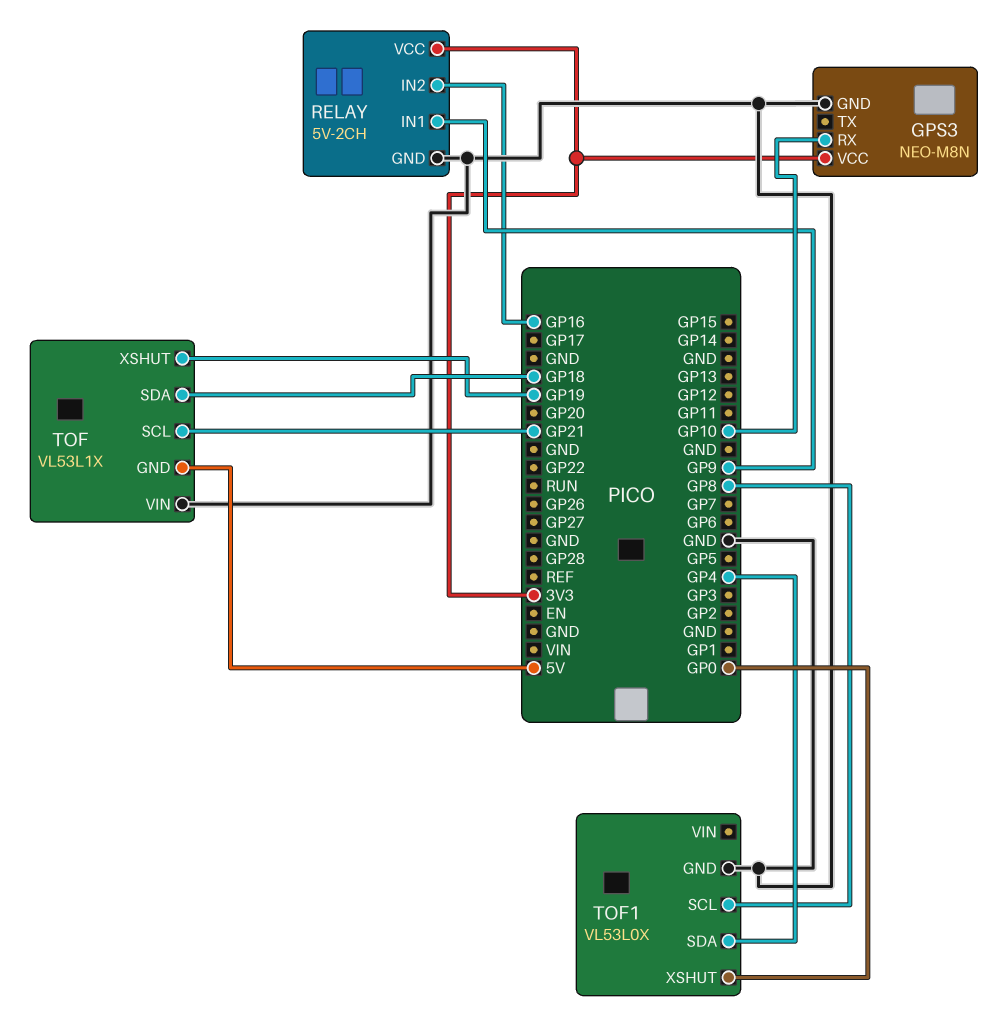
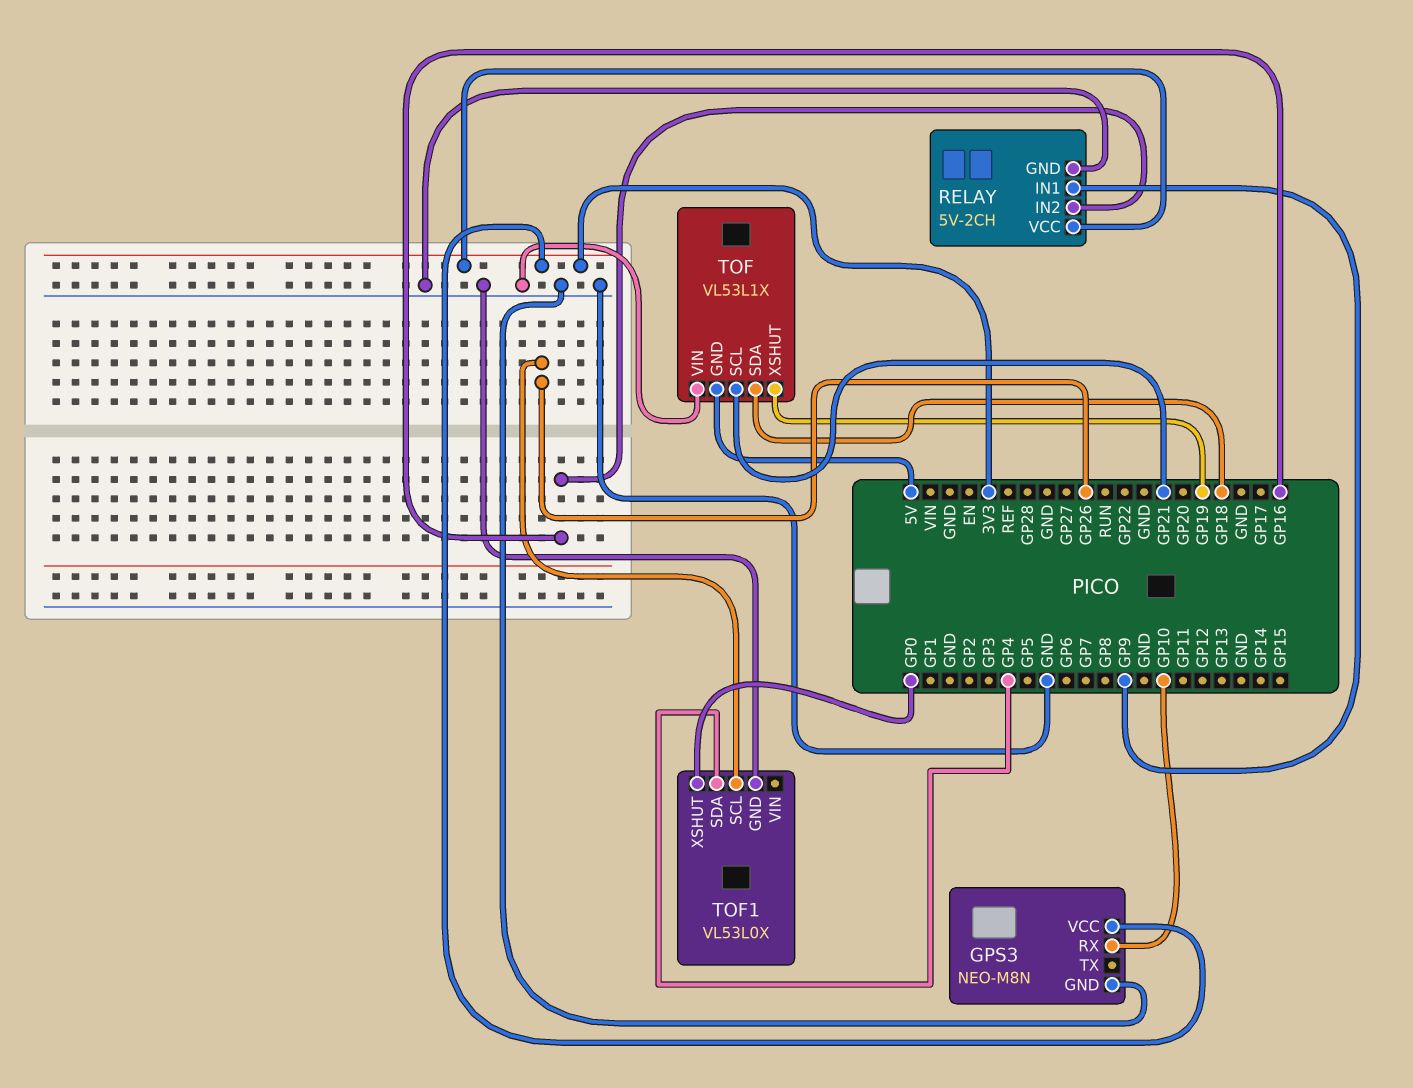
TOF1 pin SCL: GP8 -> GP26

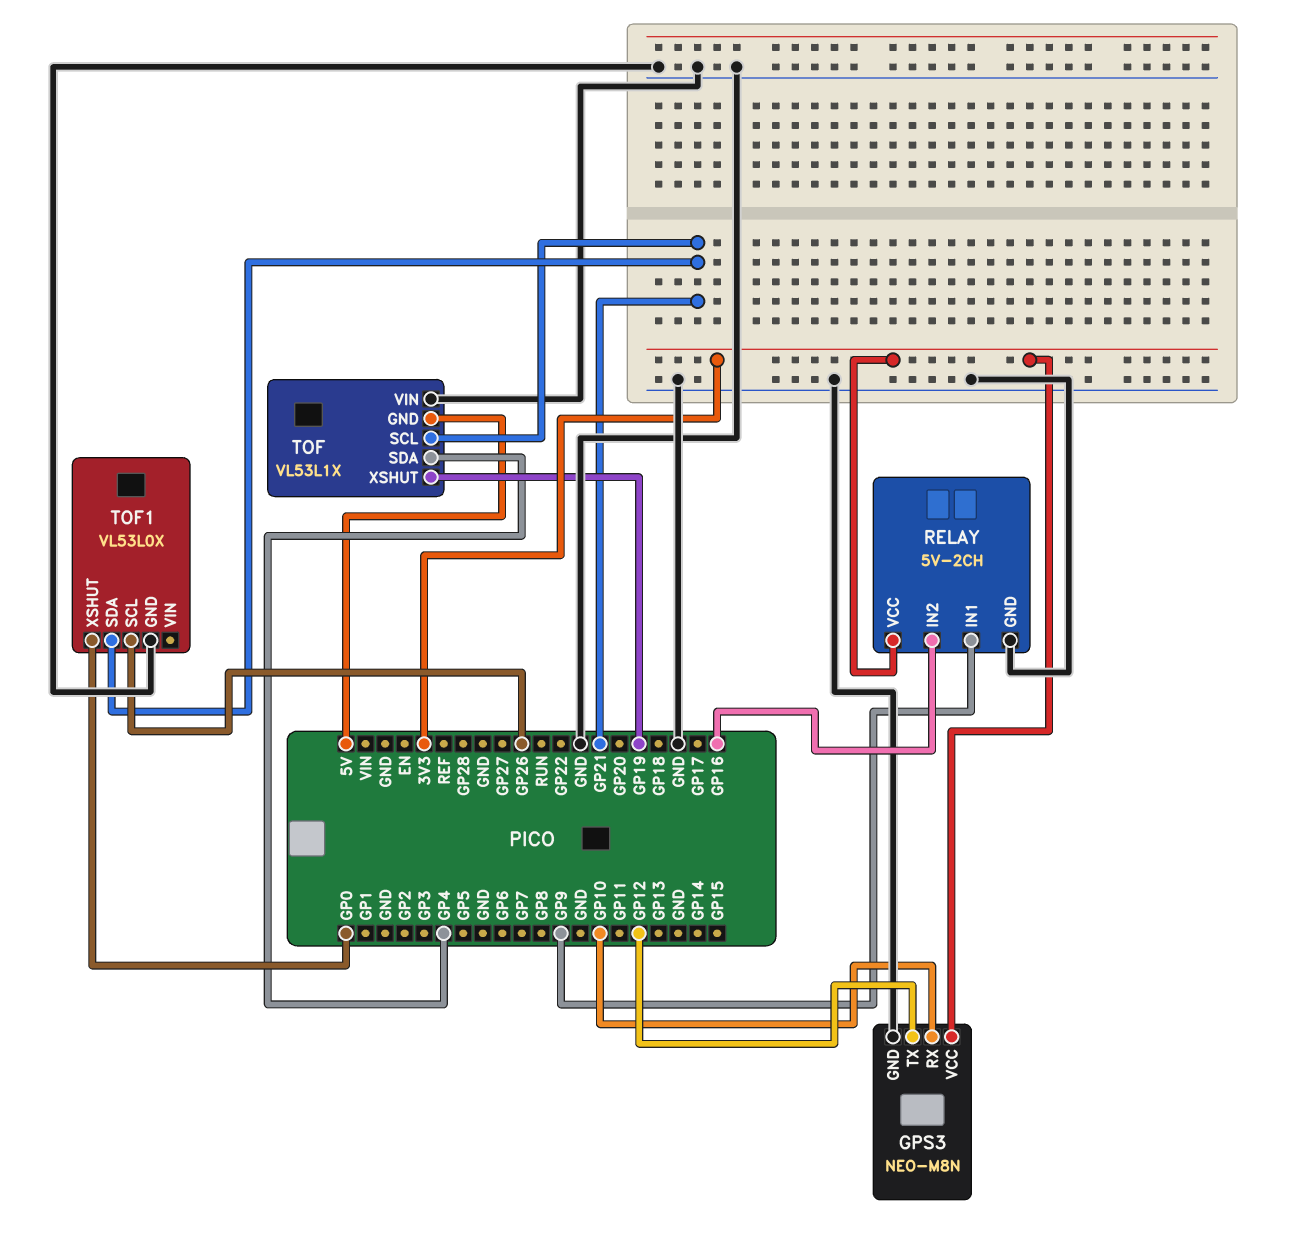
GPS3 pin TX: none -> GP12
TOF pin SDA: GP18 -> GP4
TOF1 pin SDA: GP4 -> GP21

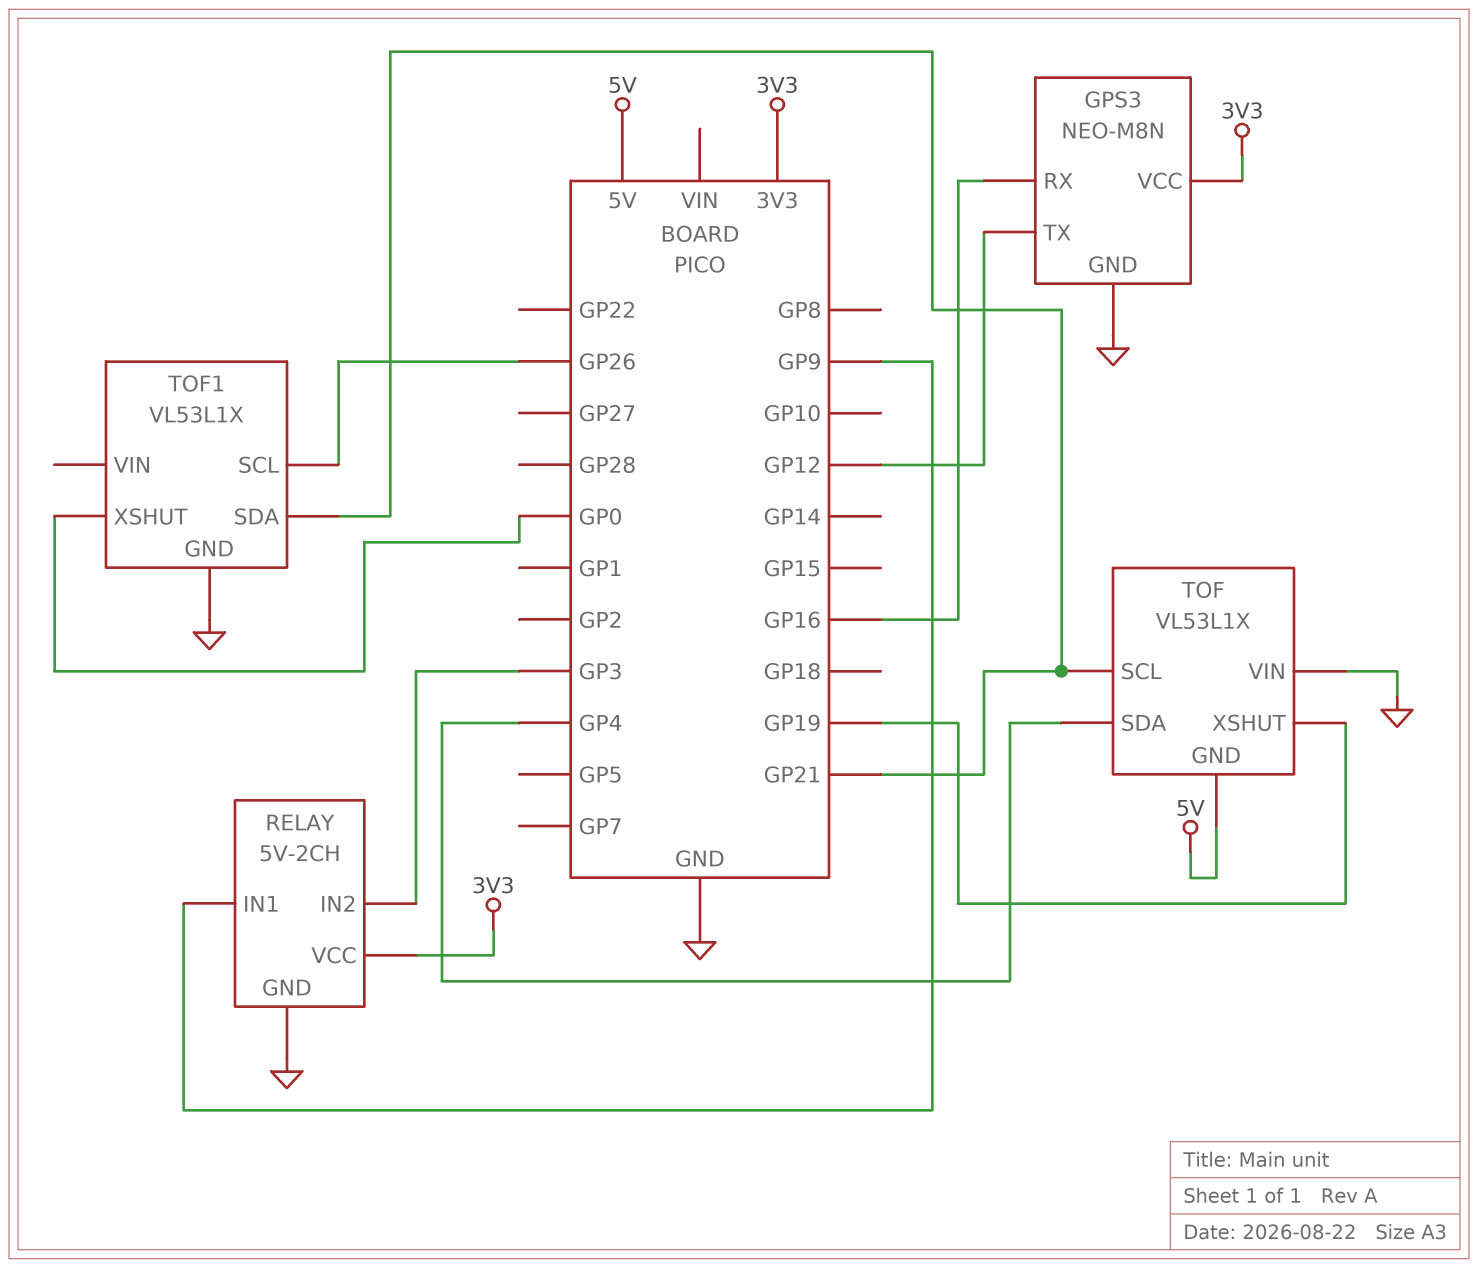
GPS3 pin RX: GP10 -> GP16
RELAY pin IN2: GP16 -> GP3
TOF1: VL53L0X -> VL53L1X

